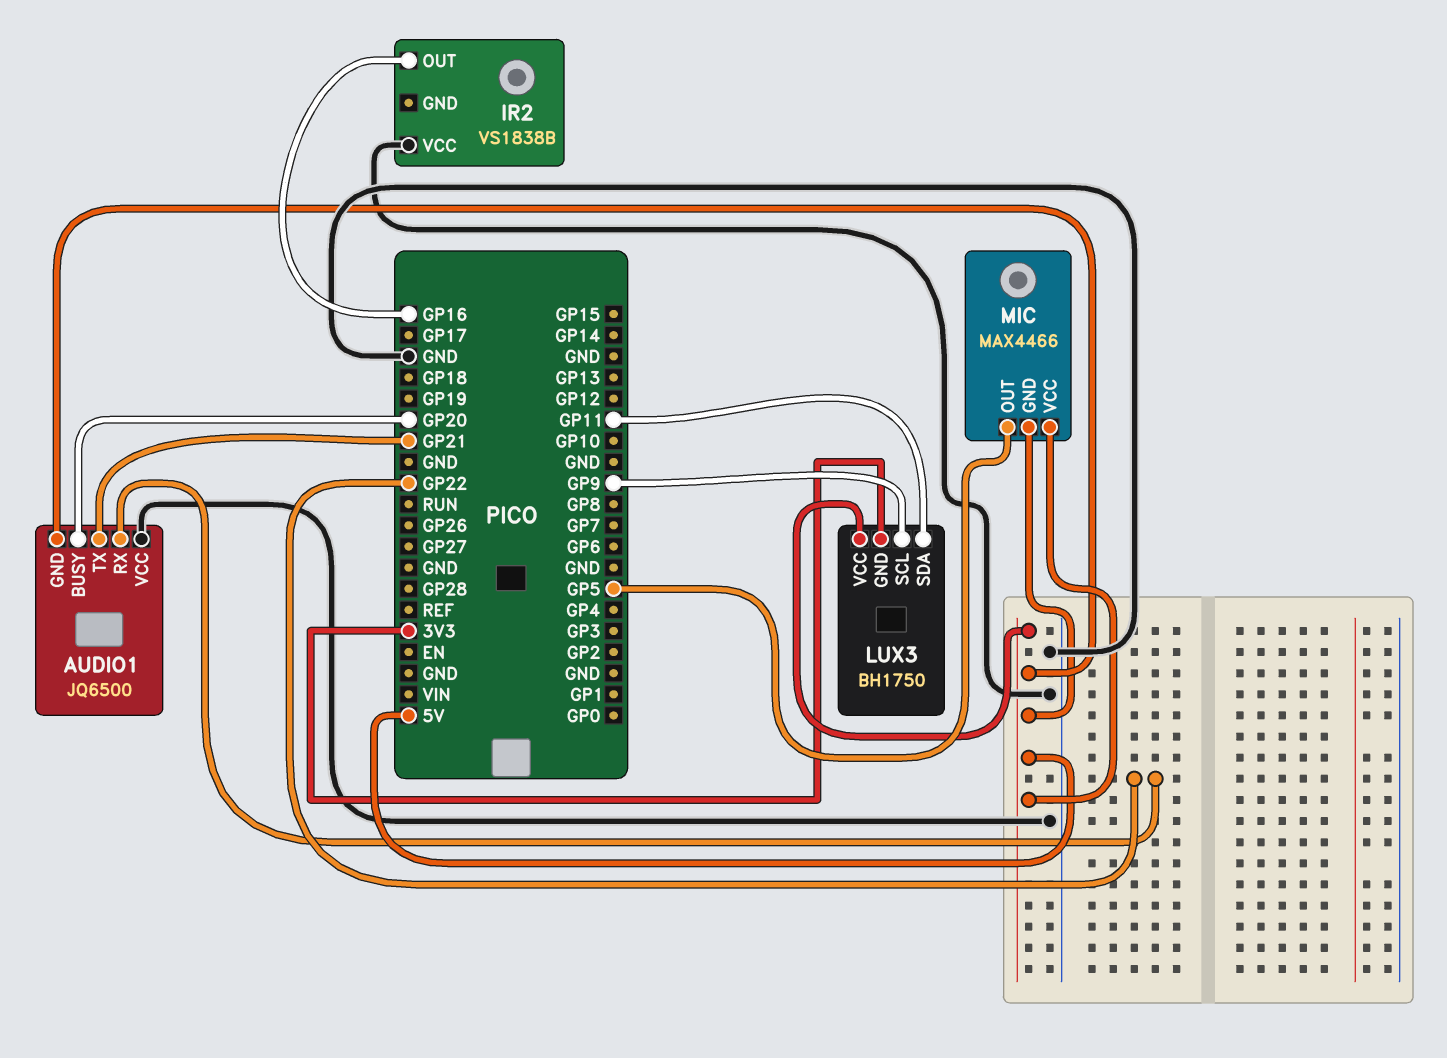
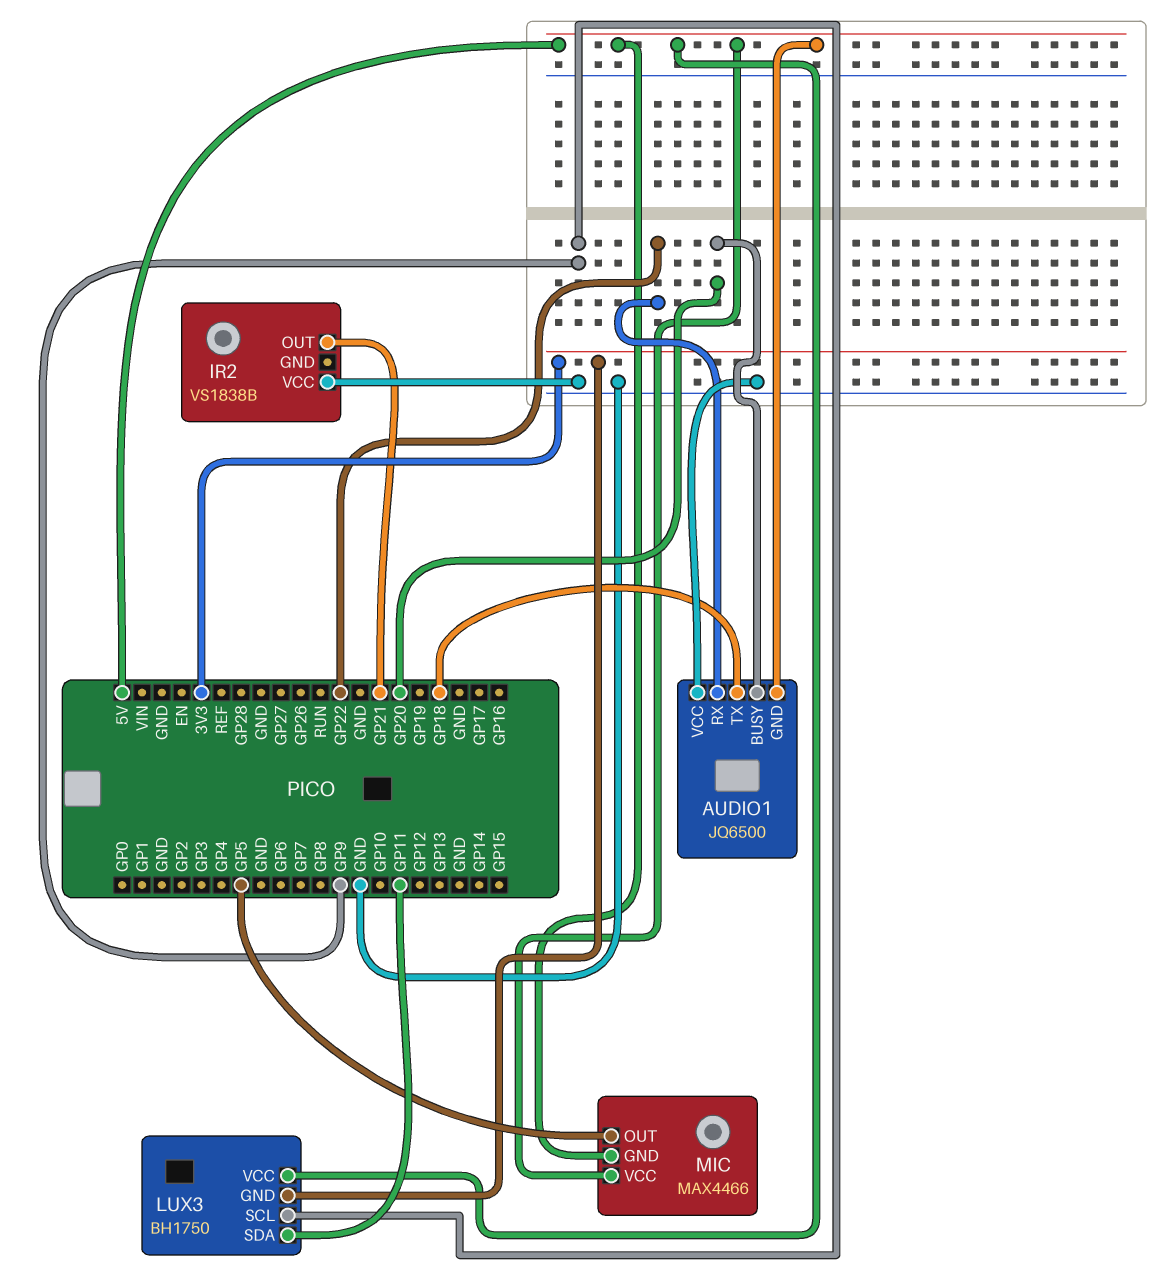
AUDIO1 pin TX: GP21 -> GP18
IR2 pin OUT: GP16 -> GP21

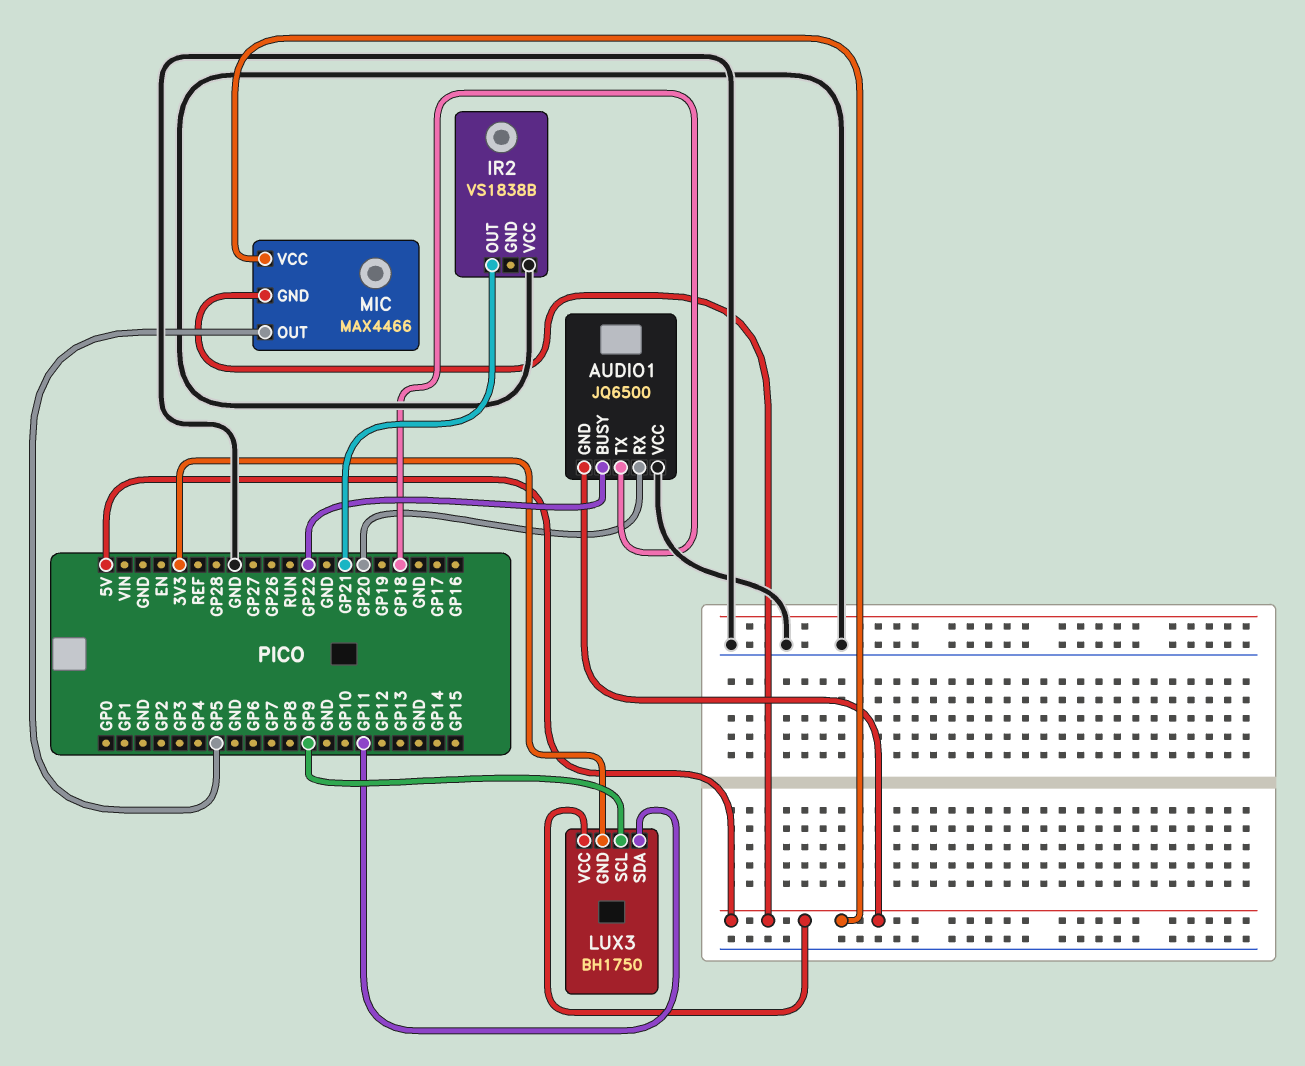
AUDIO1 pin BUSY: GP20 -> GP22
AUDIO1 pin RX: GP22 -> GP20

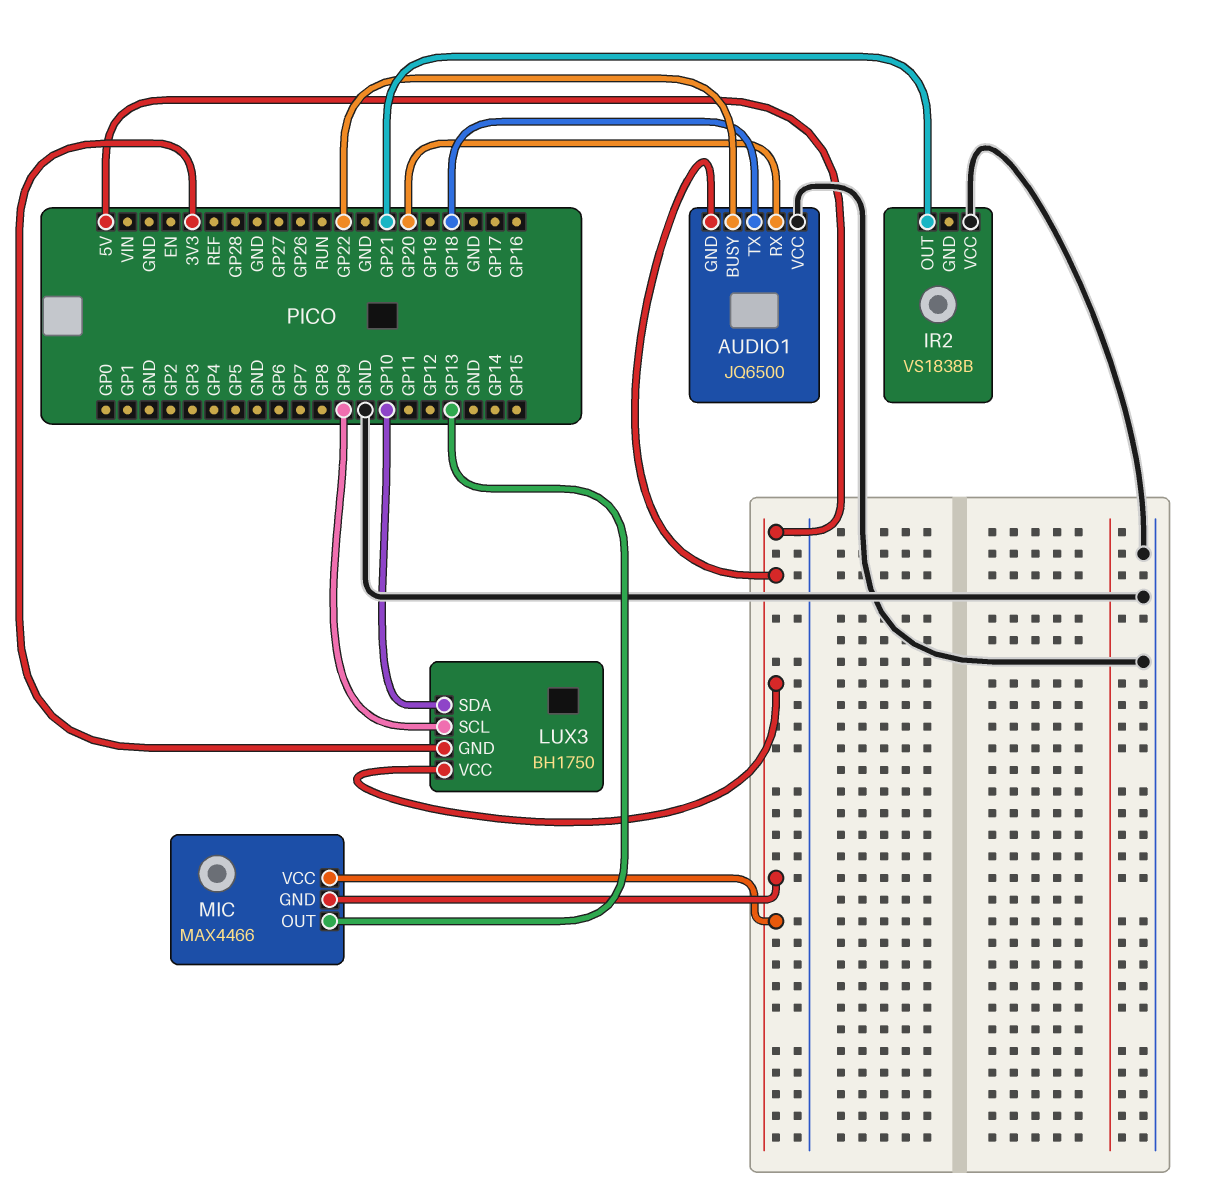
LUX3 pin SDA: GP11 -> GP10
MIC pin OUT: GP5 -> GP13

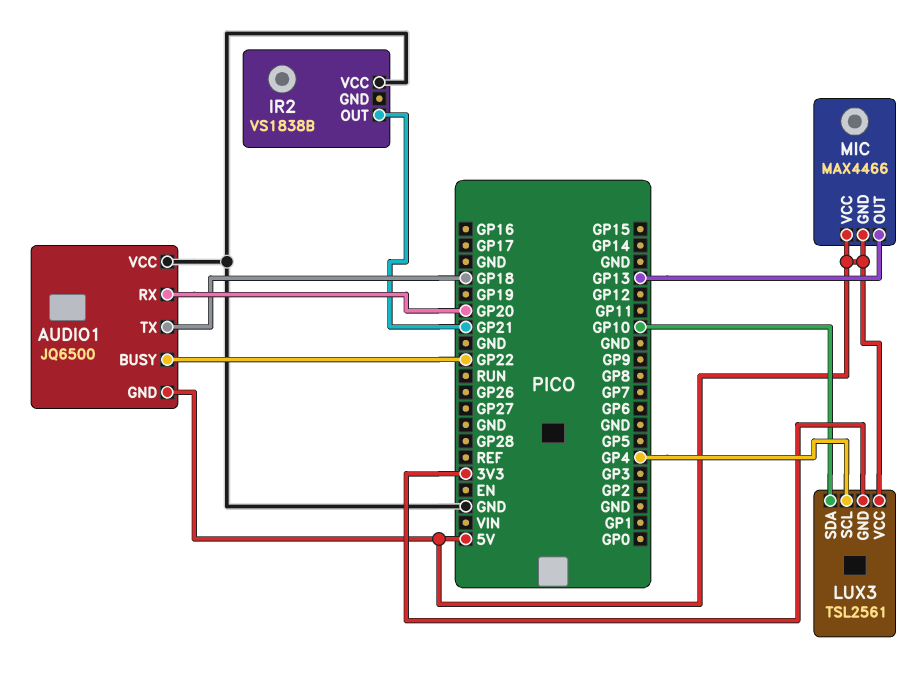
LUX3: BH1750 -> TSL2561
LUX3 pin SCL: GP9 -> GP4

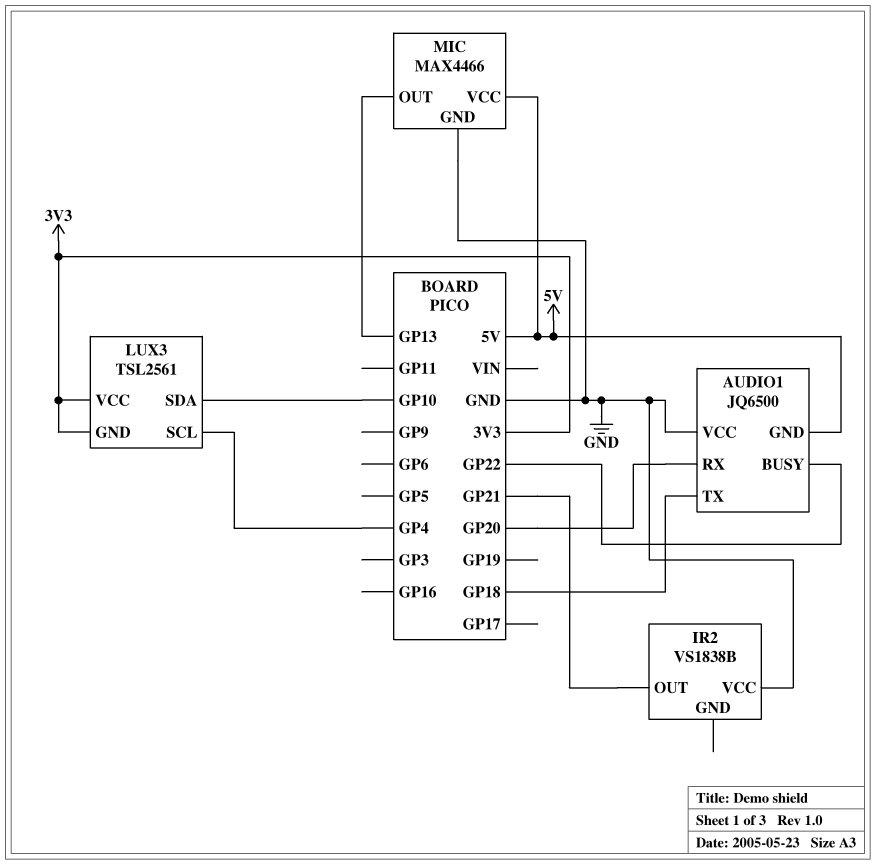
LUX3 pin VCC: 5V -> 3V3
MIC pin GND: 5V -> GND

